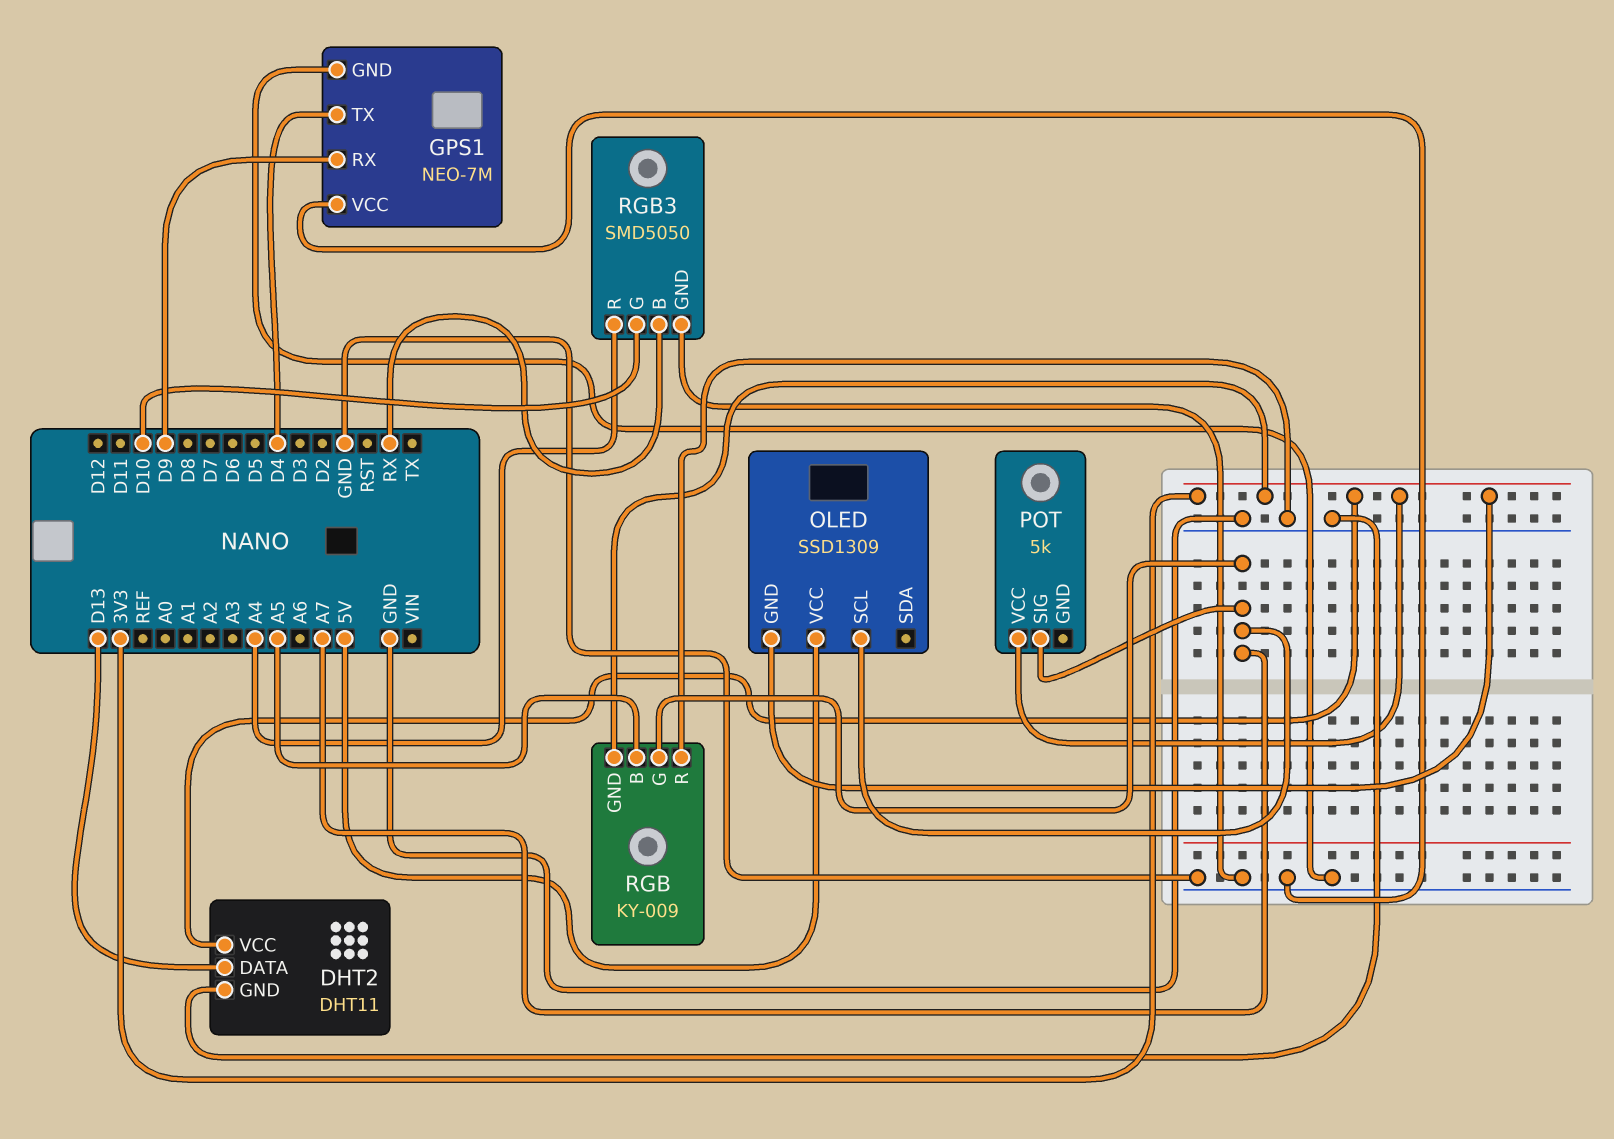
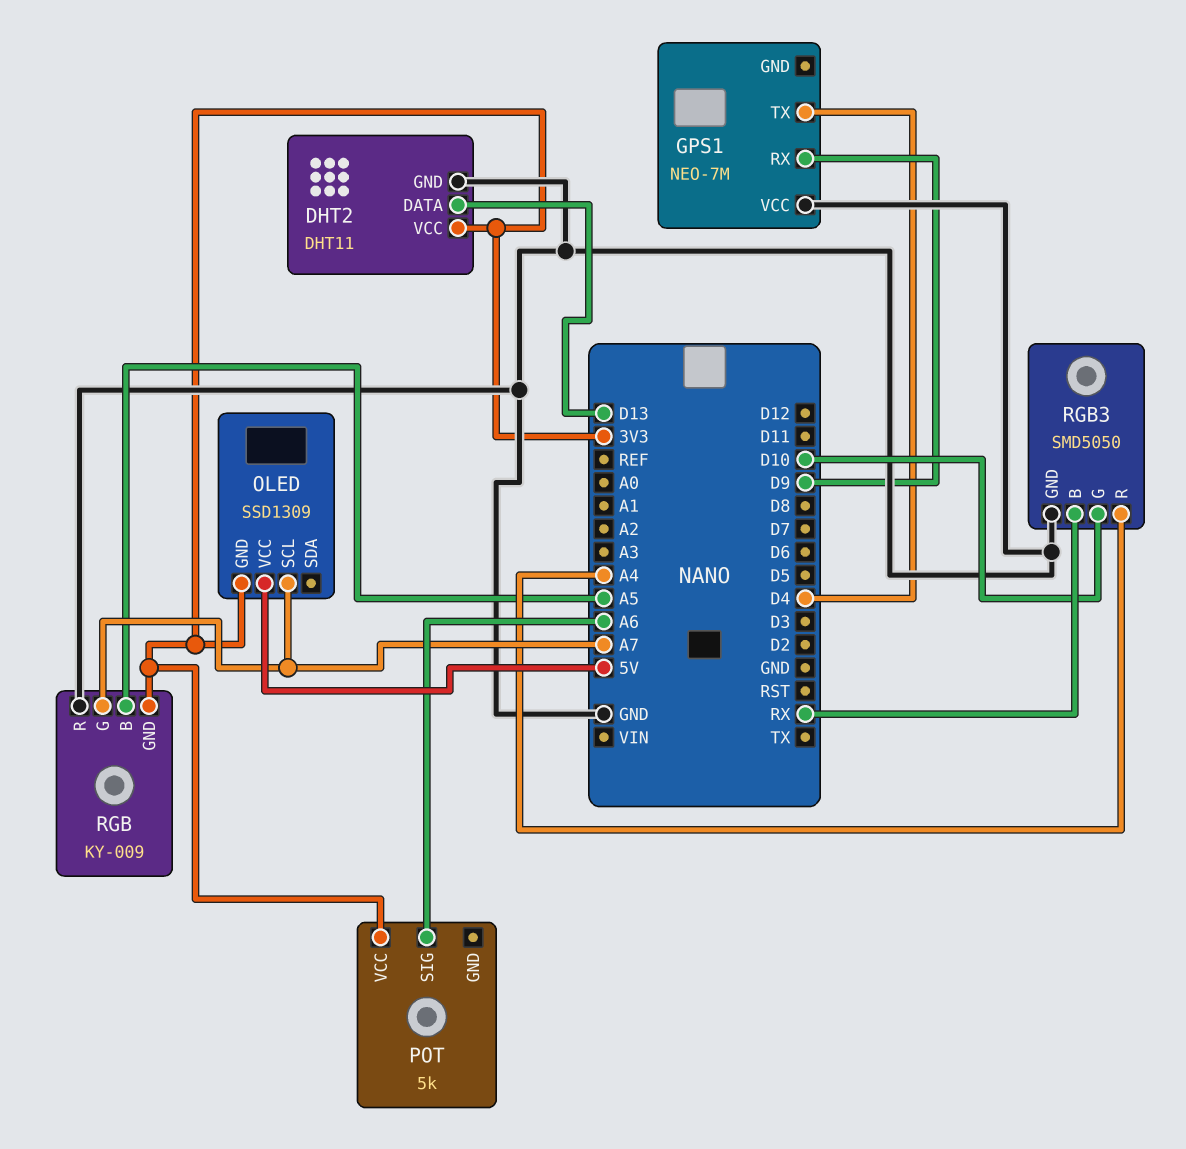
GPS1 pin GND: GND -> none
POT pin SIG: A7 -> A6

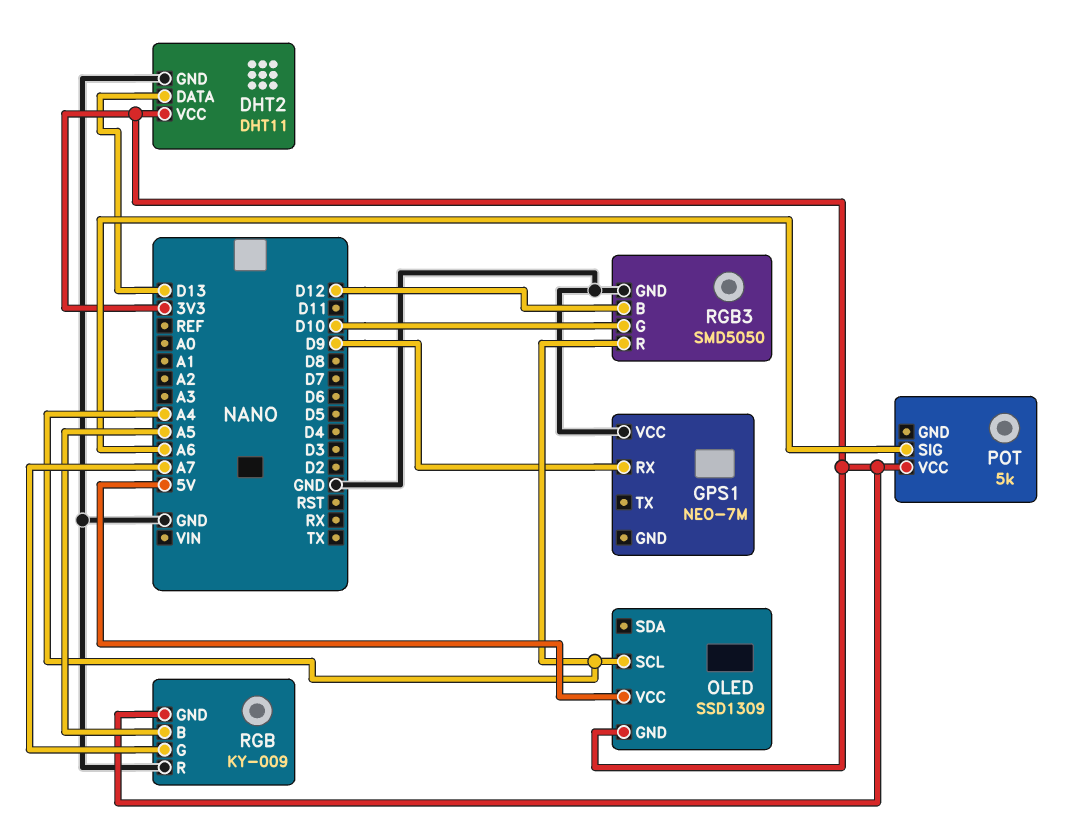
GPS1 pin TX: D4 -> none
OLED pin SCL: A7 -> A4
RGB3 pin B: RX -> D12

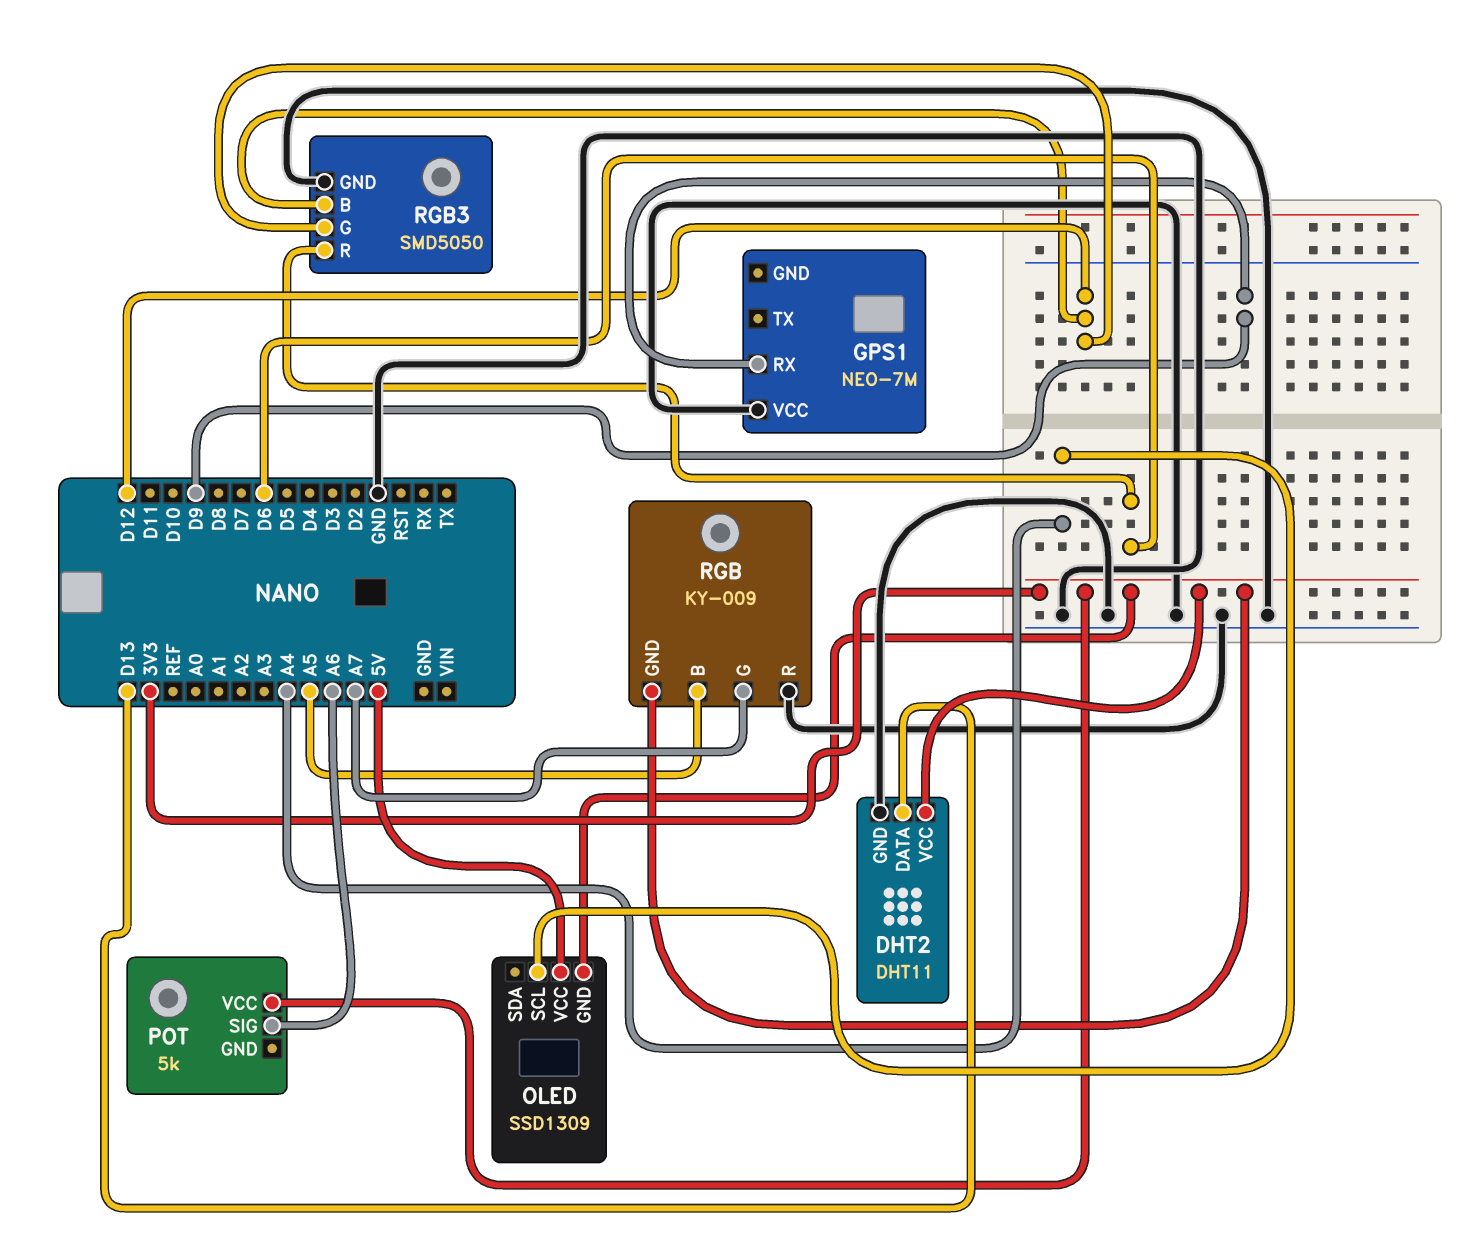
RGB3 pin G: D10 -> D12
RGB3 pin R: A4 -> D6

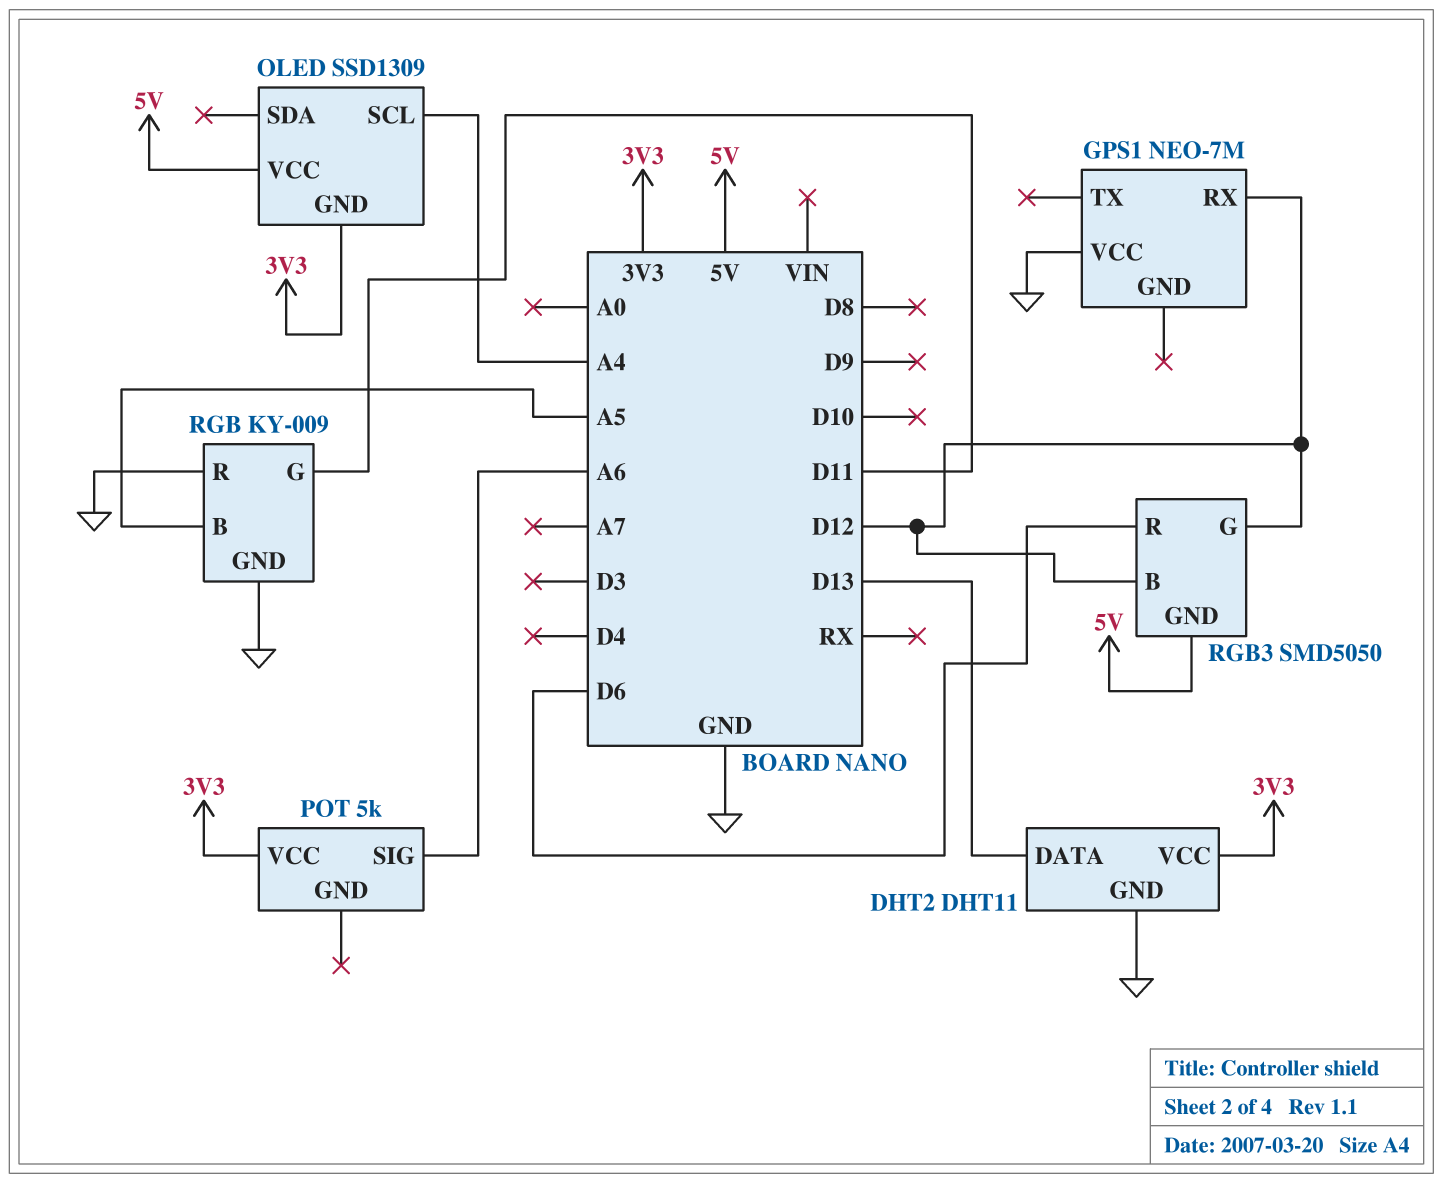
GPS1 pin RX: D9 -> D12
RGB pin G: A7 -> D11
RGB pin GND: 3V3 -> GND
RGB3 pin GND: GND -> 5V

